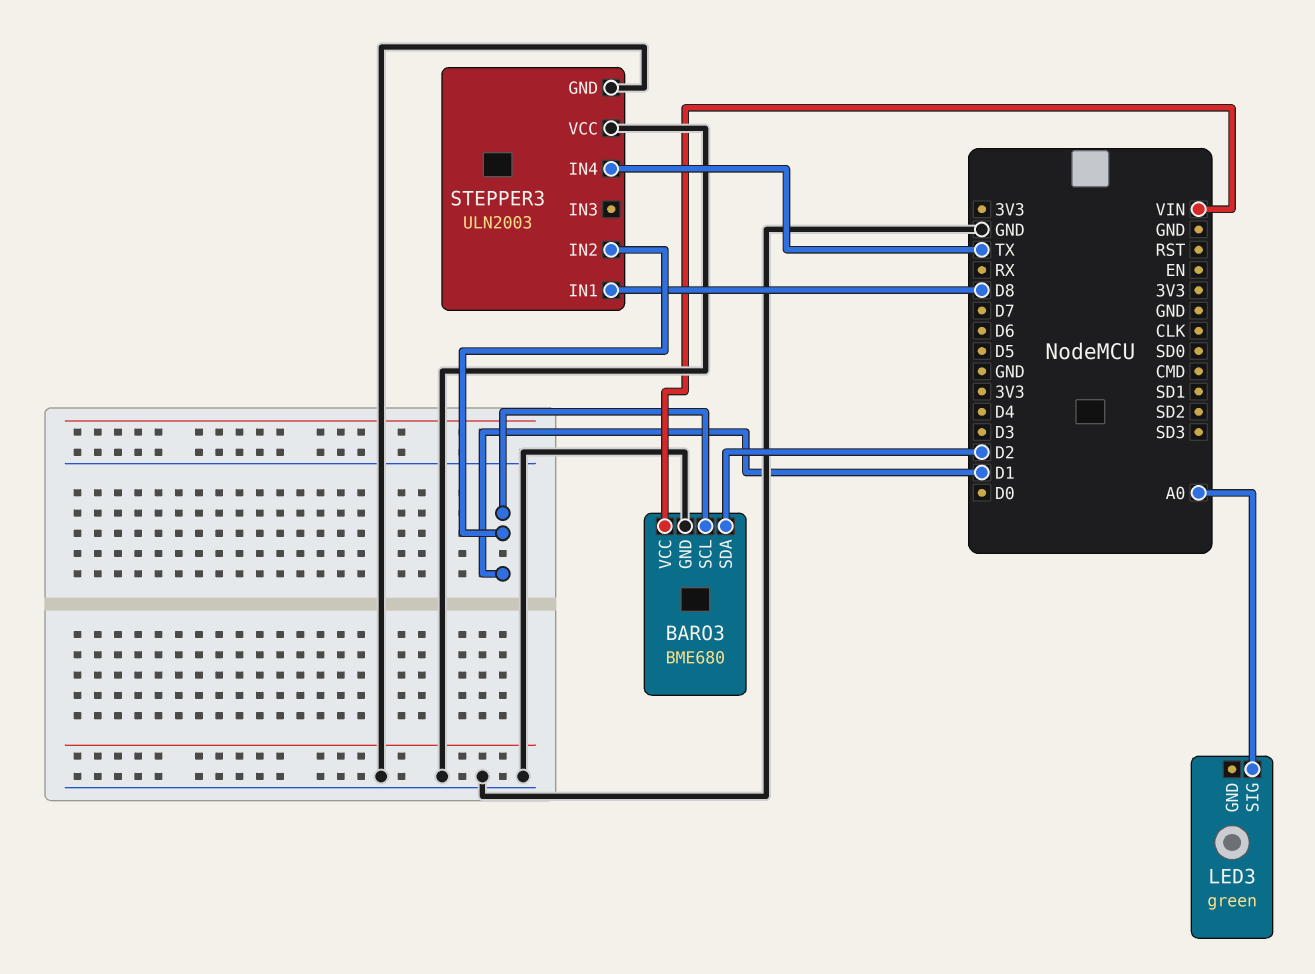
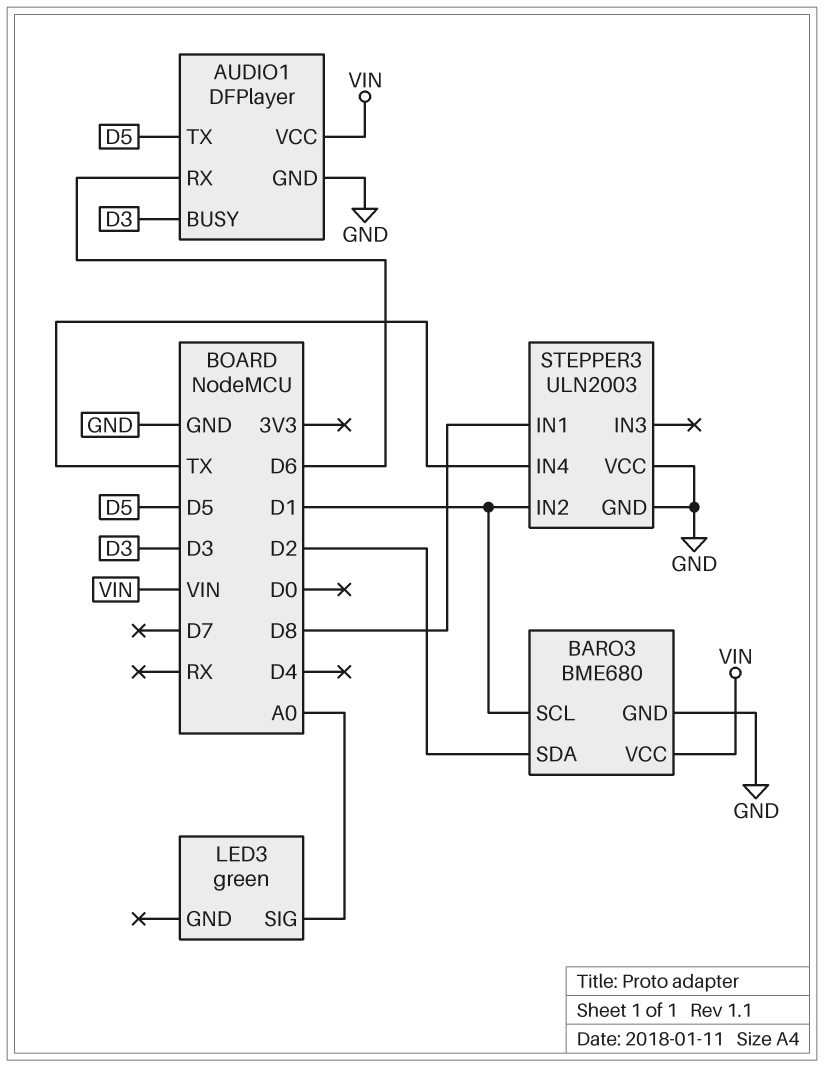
AUDIO1: none -> DFPlayer
AUDIO1 pin BUSY: none -> D3
AUDIO1 pin GND: none -> GND
AUDIO1 pin RX: none -> D6
AUDIO1 pin TX: none -> D5
AUDIO1 pin VCC: none -> VIN

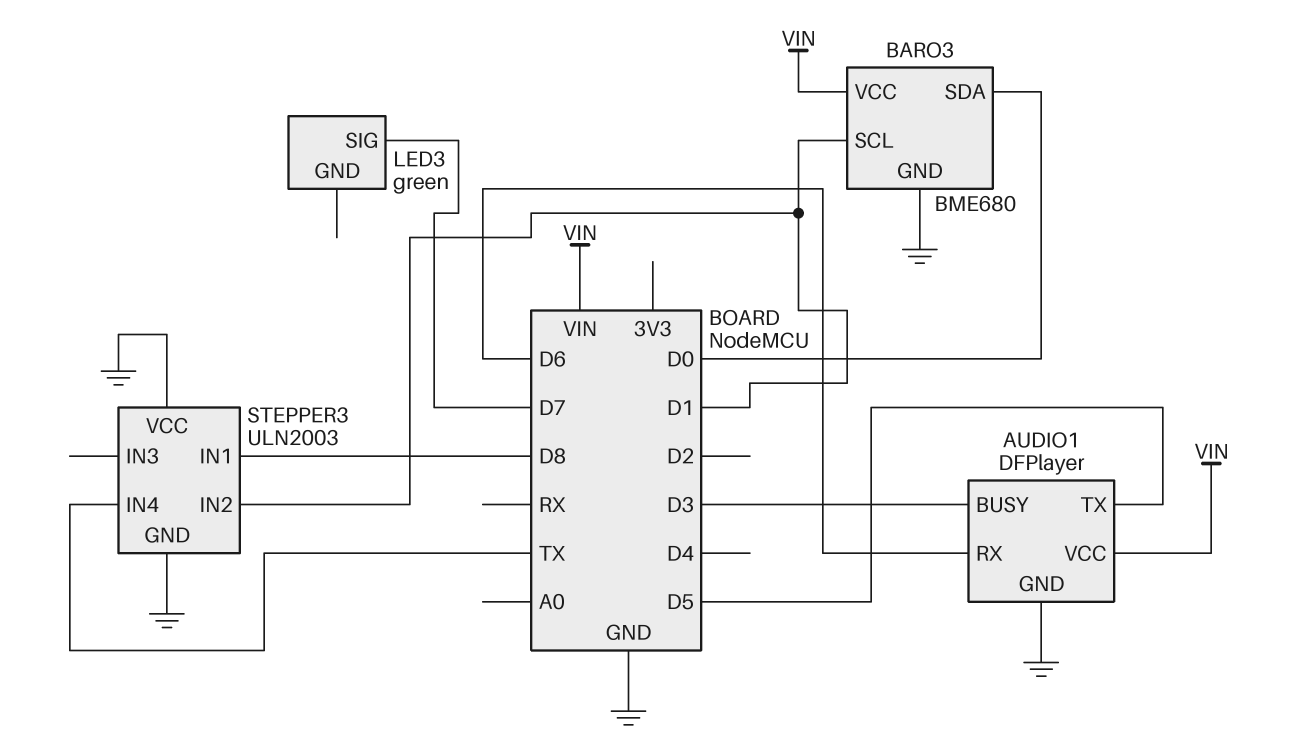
BARO3 pin SDA: D2 -> D0
LED3 pin SIG: A0 -> D7

